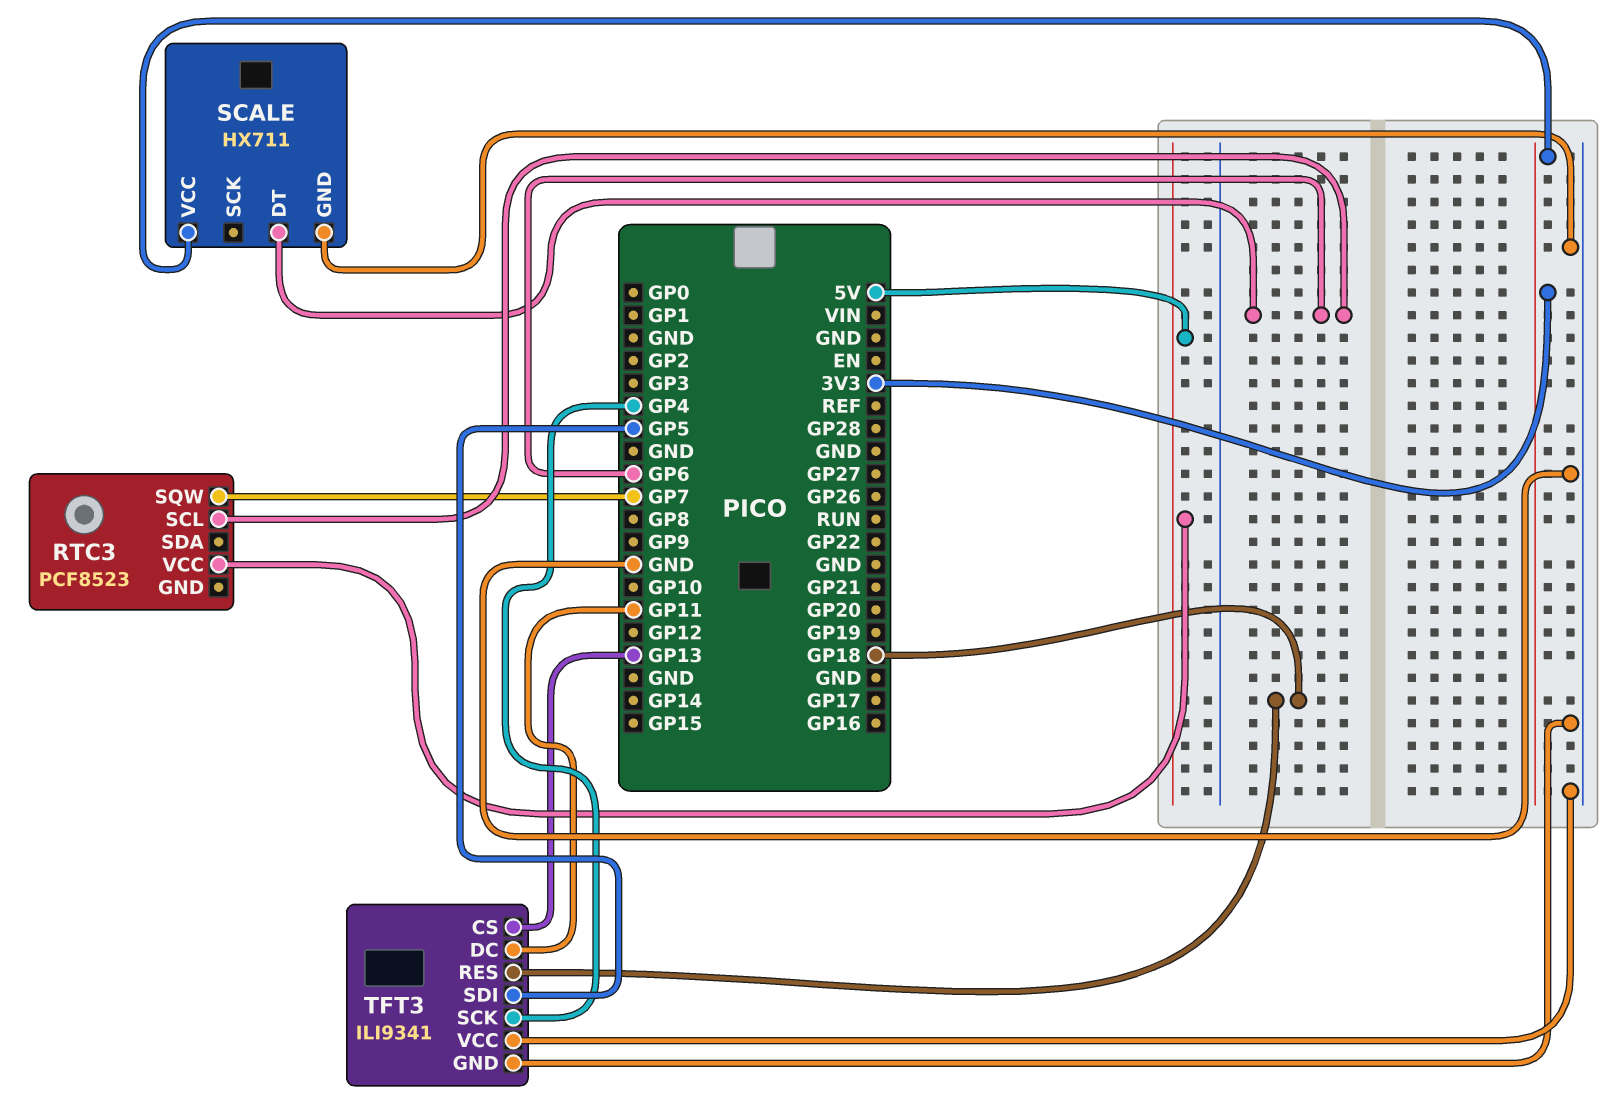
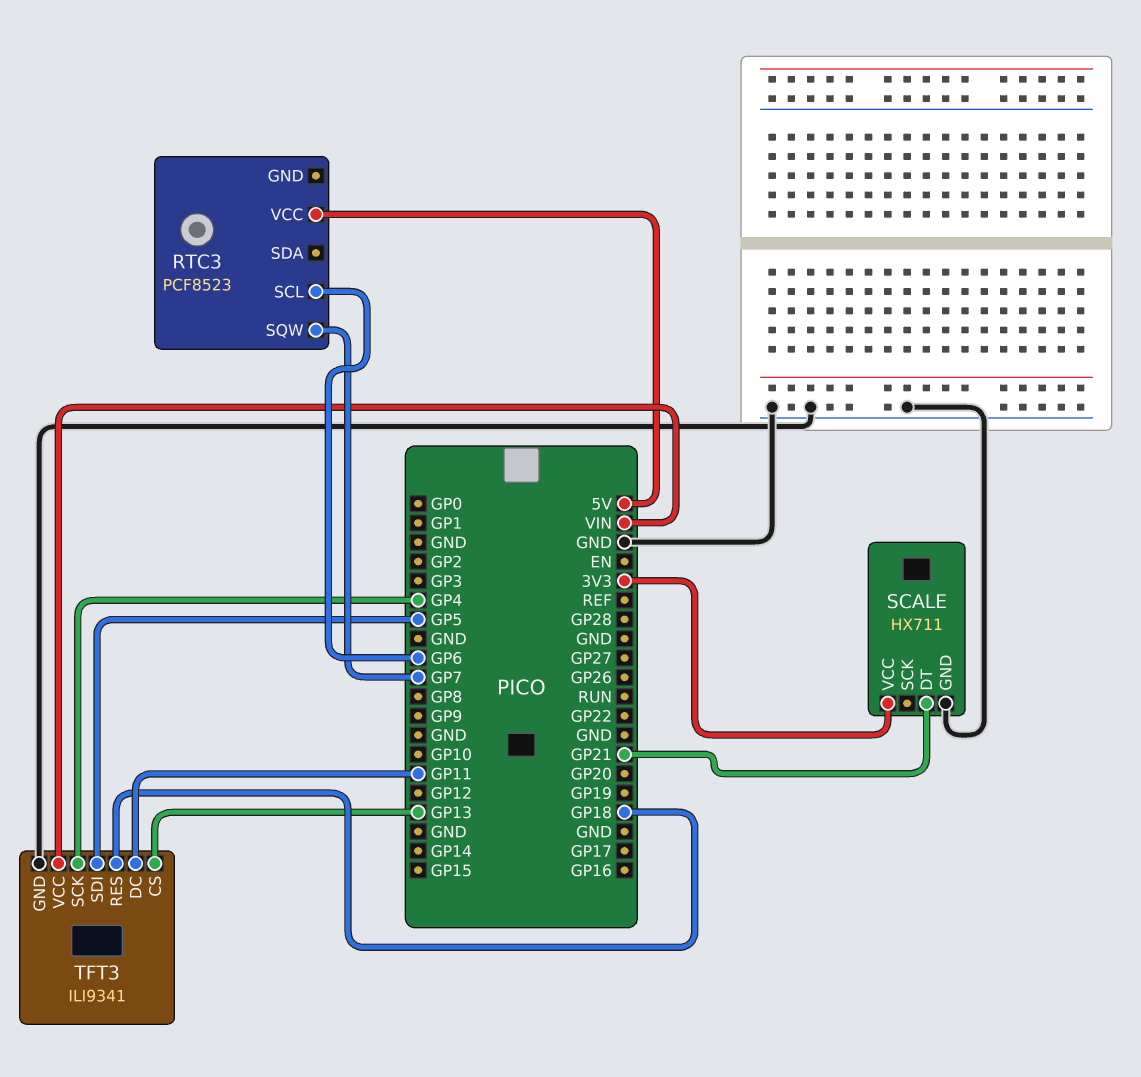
SCALE pin DT: GP6 -> GP21
TFT3 pin VCC: GND -> VIN

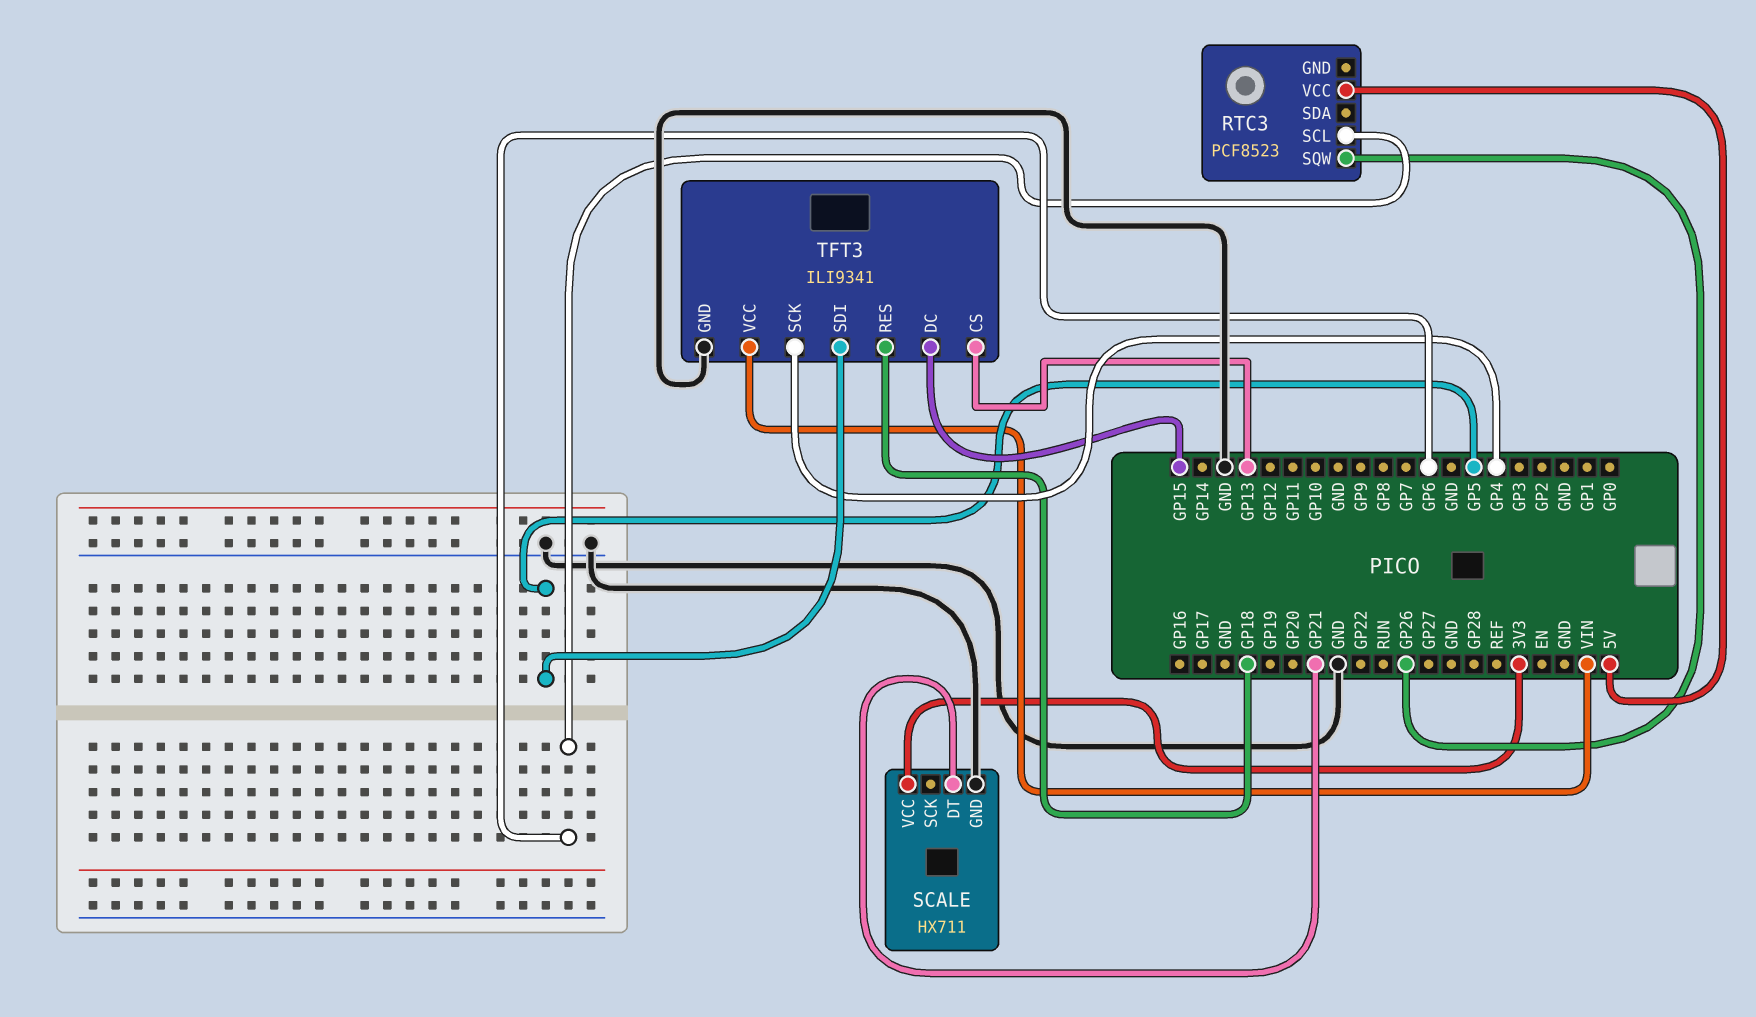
RTC3 pin SQW: GP7 -> GP26
TFT3 pin DC: GP11 -> GP15

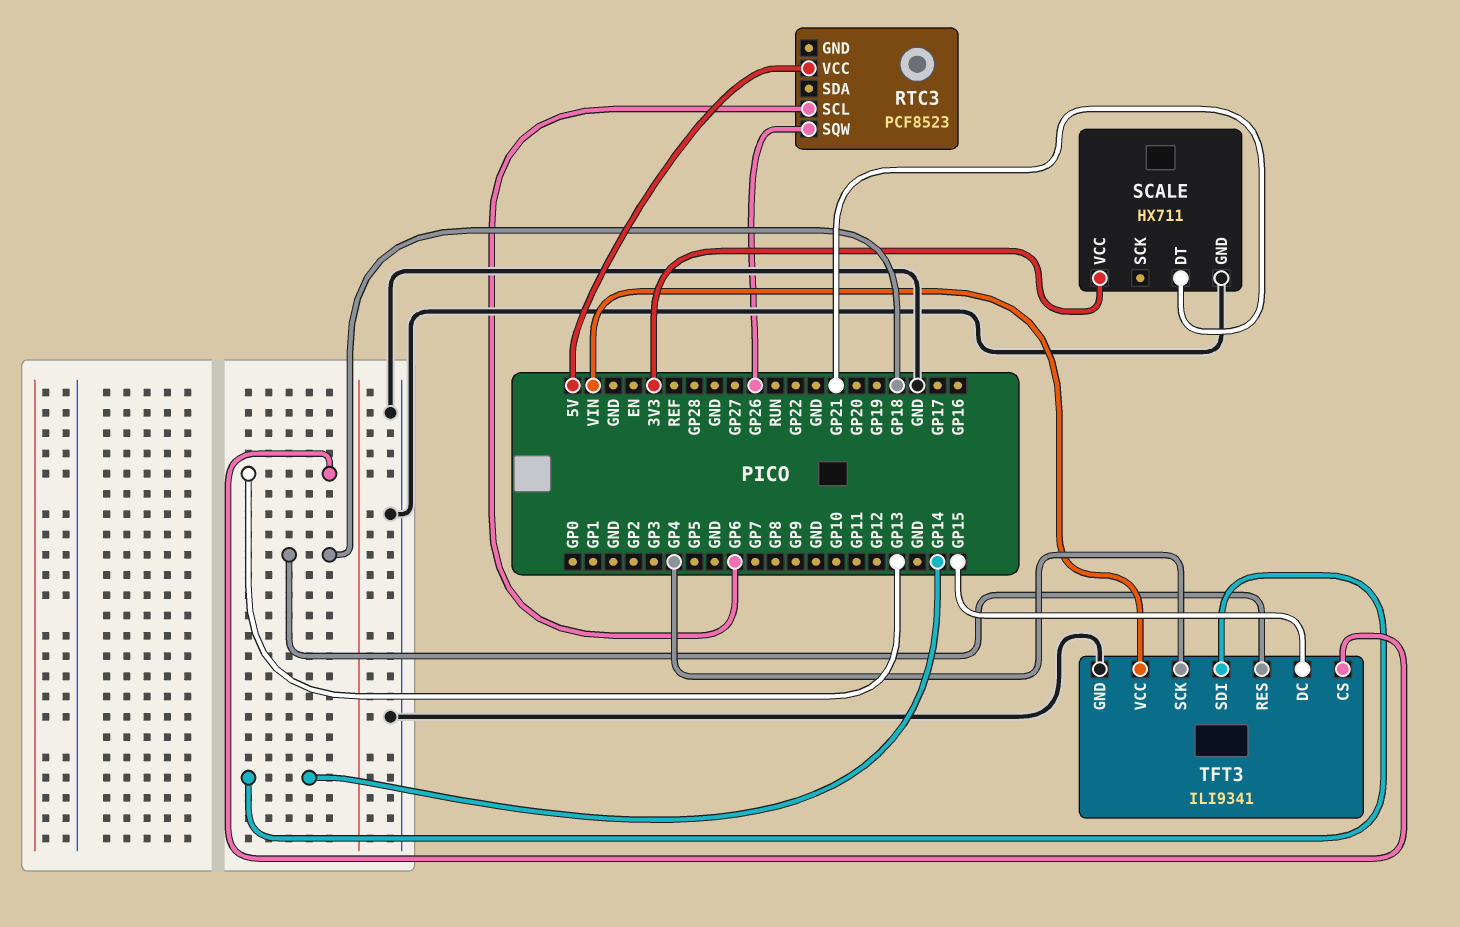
TFT3 pin SDI: GP5 -> GP14

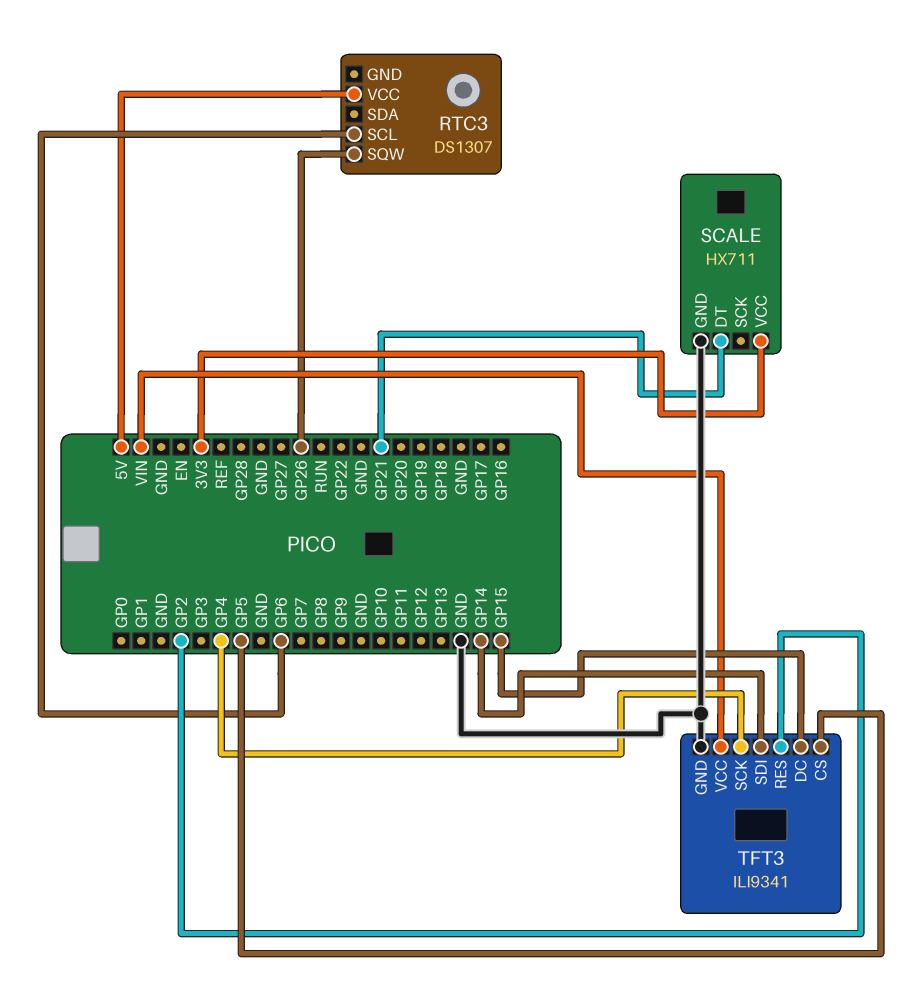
RTC3: PCF8523 -> DS1307
TFT3 pin CS: GP13 -> GP5
TFT3 pin RES: GP18 -> GP2

